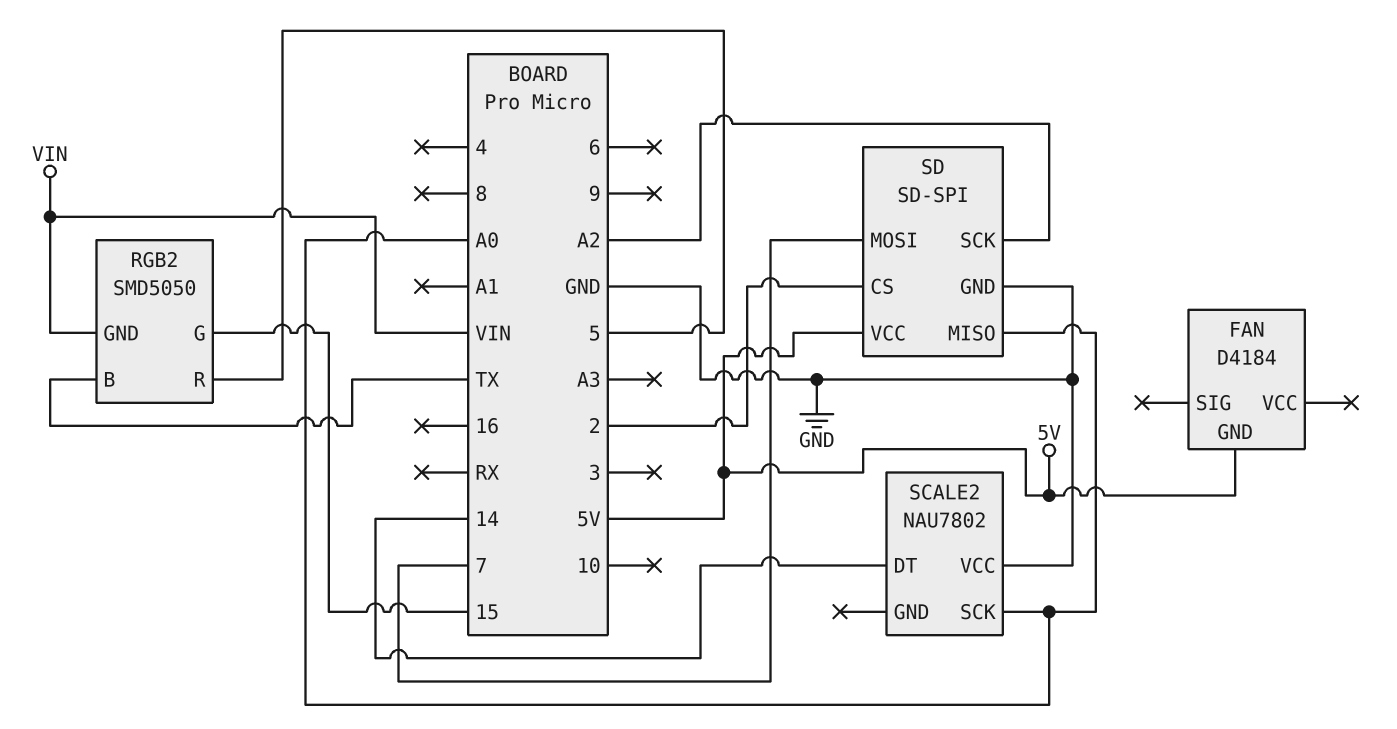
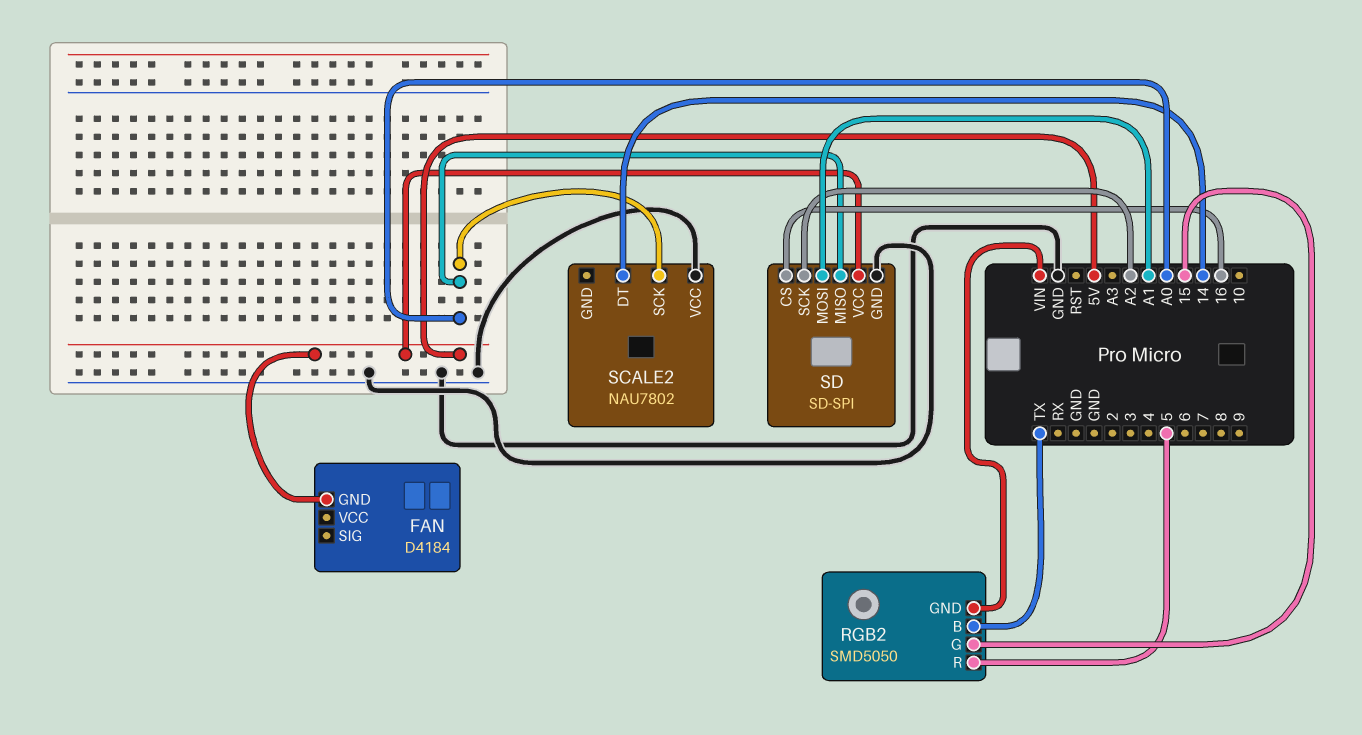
SD pin CS: 2 -> 16
SD pin MOSI: 7 -> A1

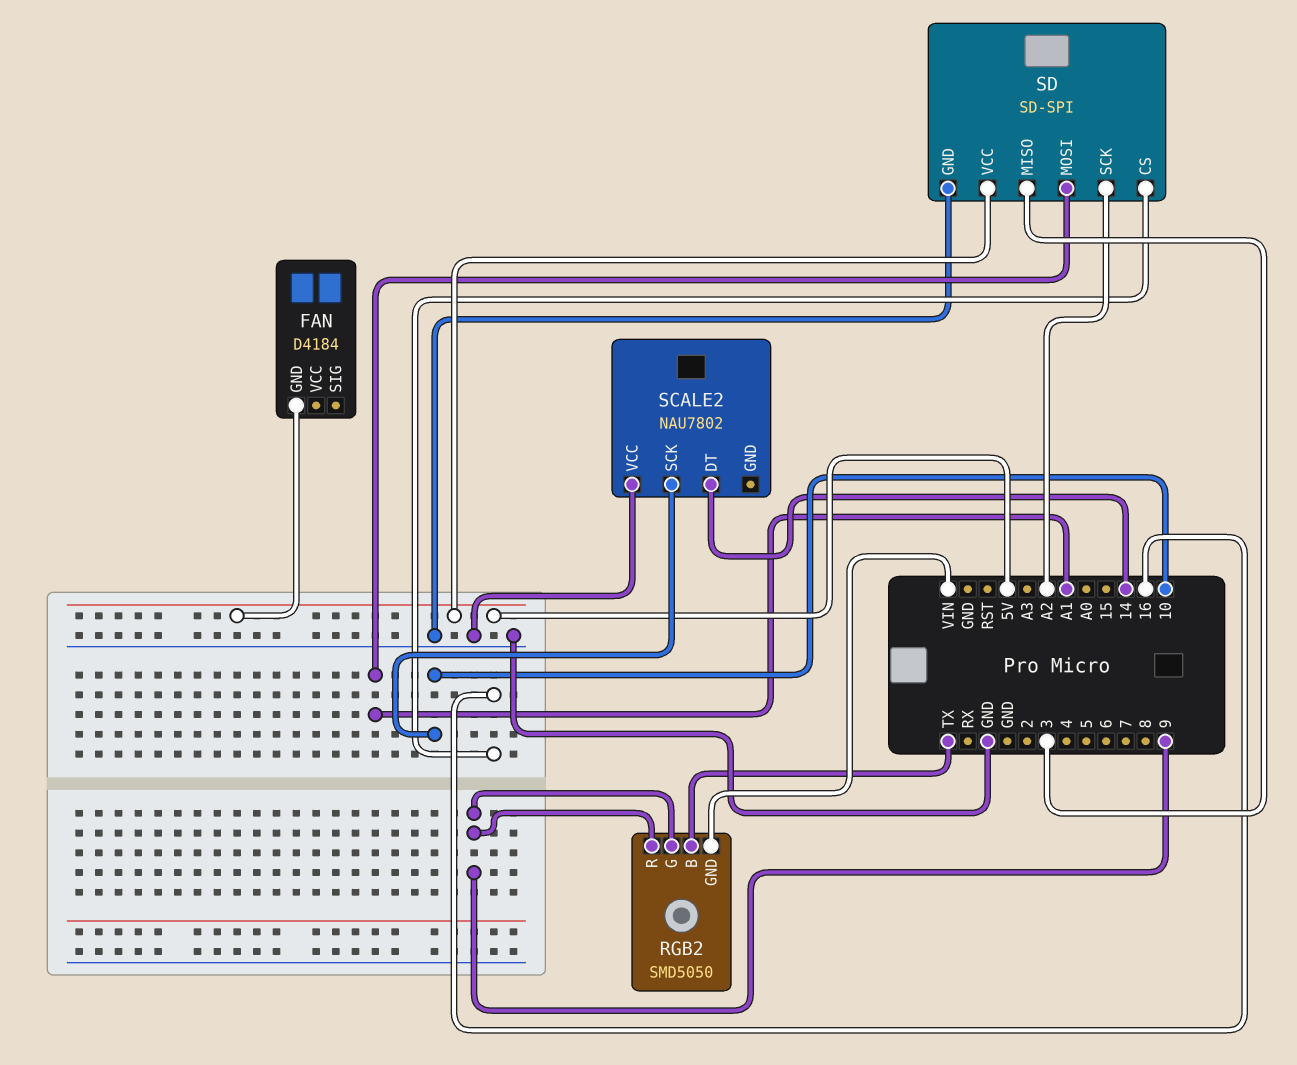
RGB2 pin G: 15 -> 9
RGB2 pin R: 5 -> 9
SCALE2 pin SCK: A0 -> 10
SD pin MISO: A0 -> 3

